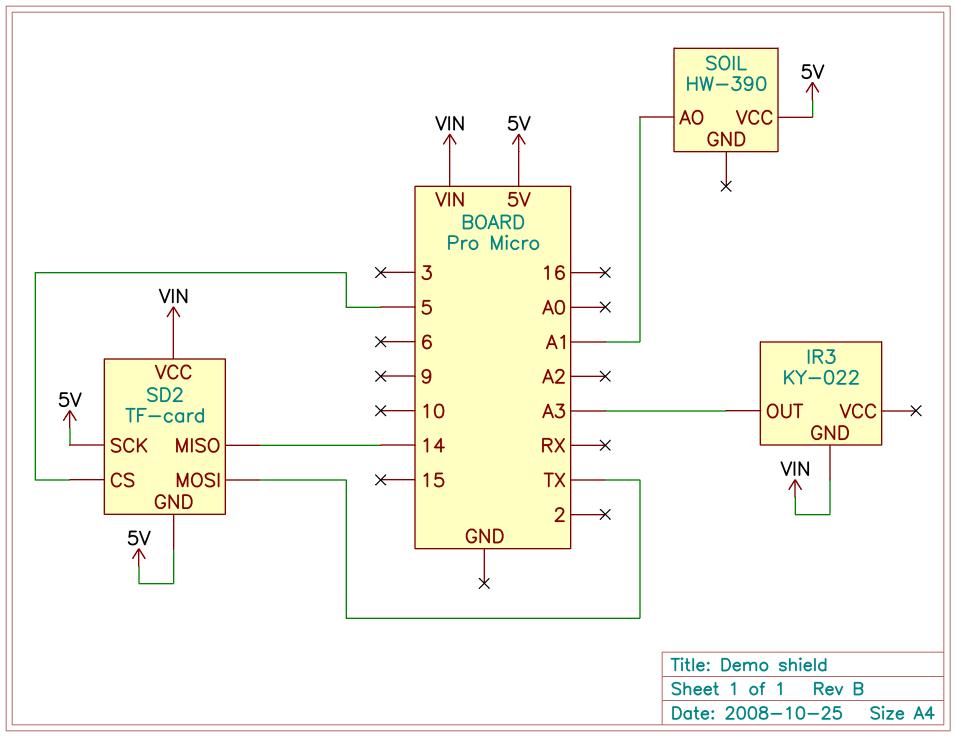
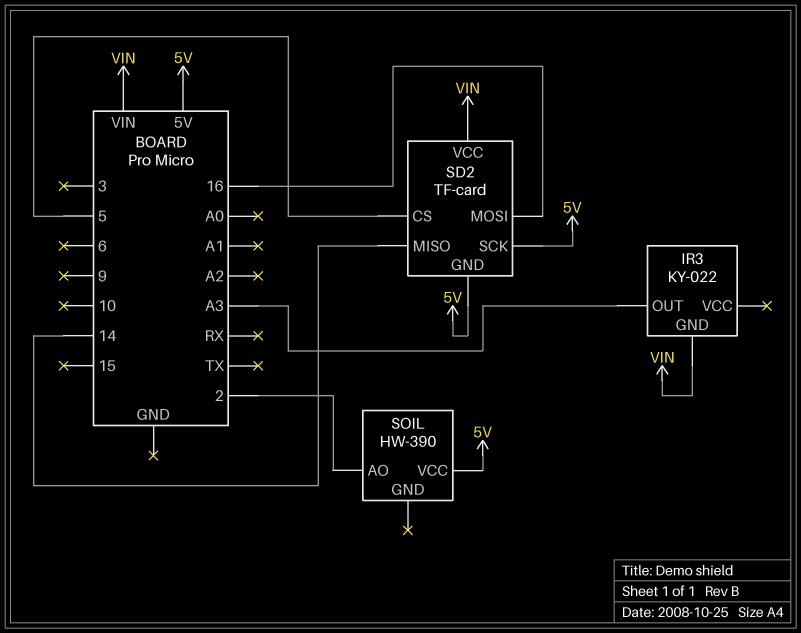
SD2 pin MOSI: TX -> 16
SOIL pin AO: A1 -> 2

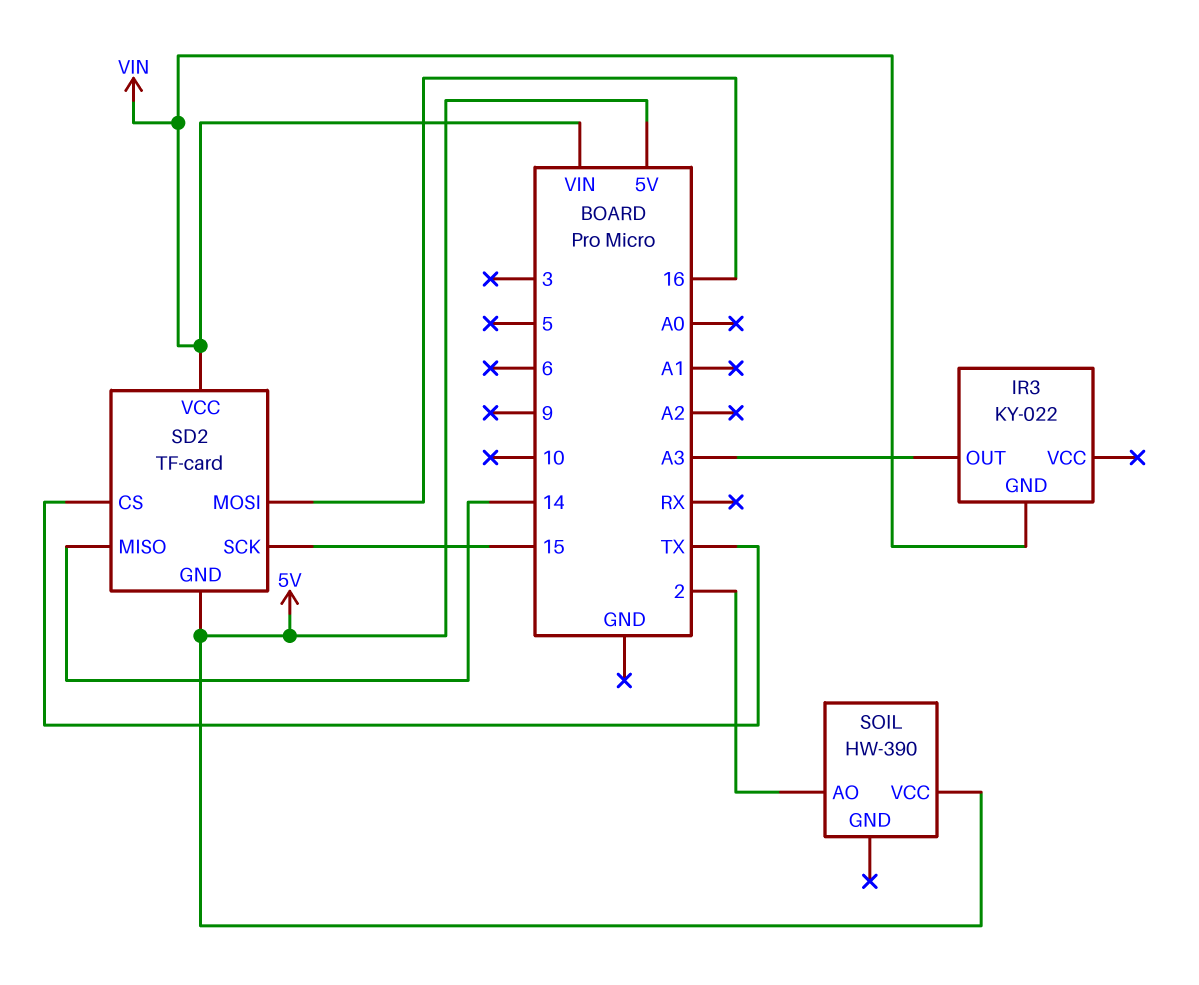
SD2 pin CS: 5 -> TX
SD2 pin SCK: 5V -> 15

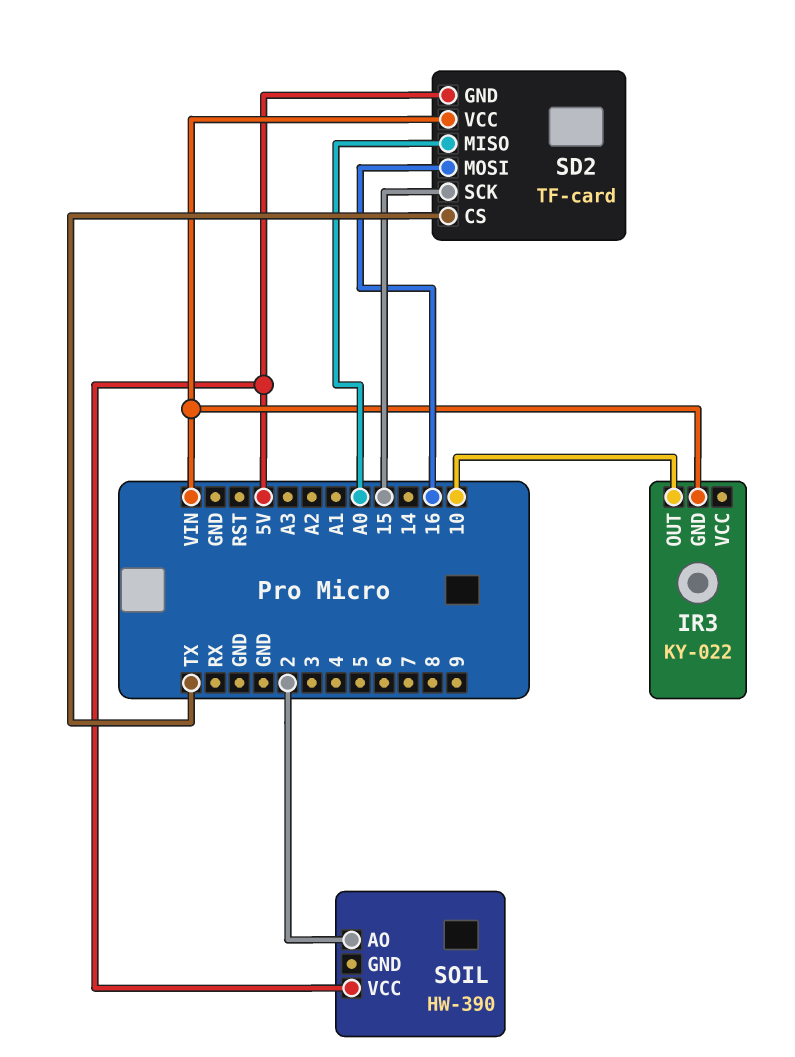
IR3 pin OUT: A3 -> 10
SD2 pin MISO: 14 -> A0

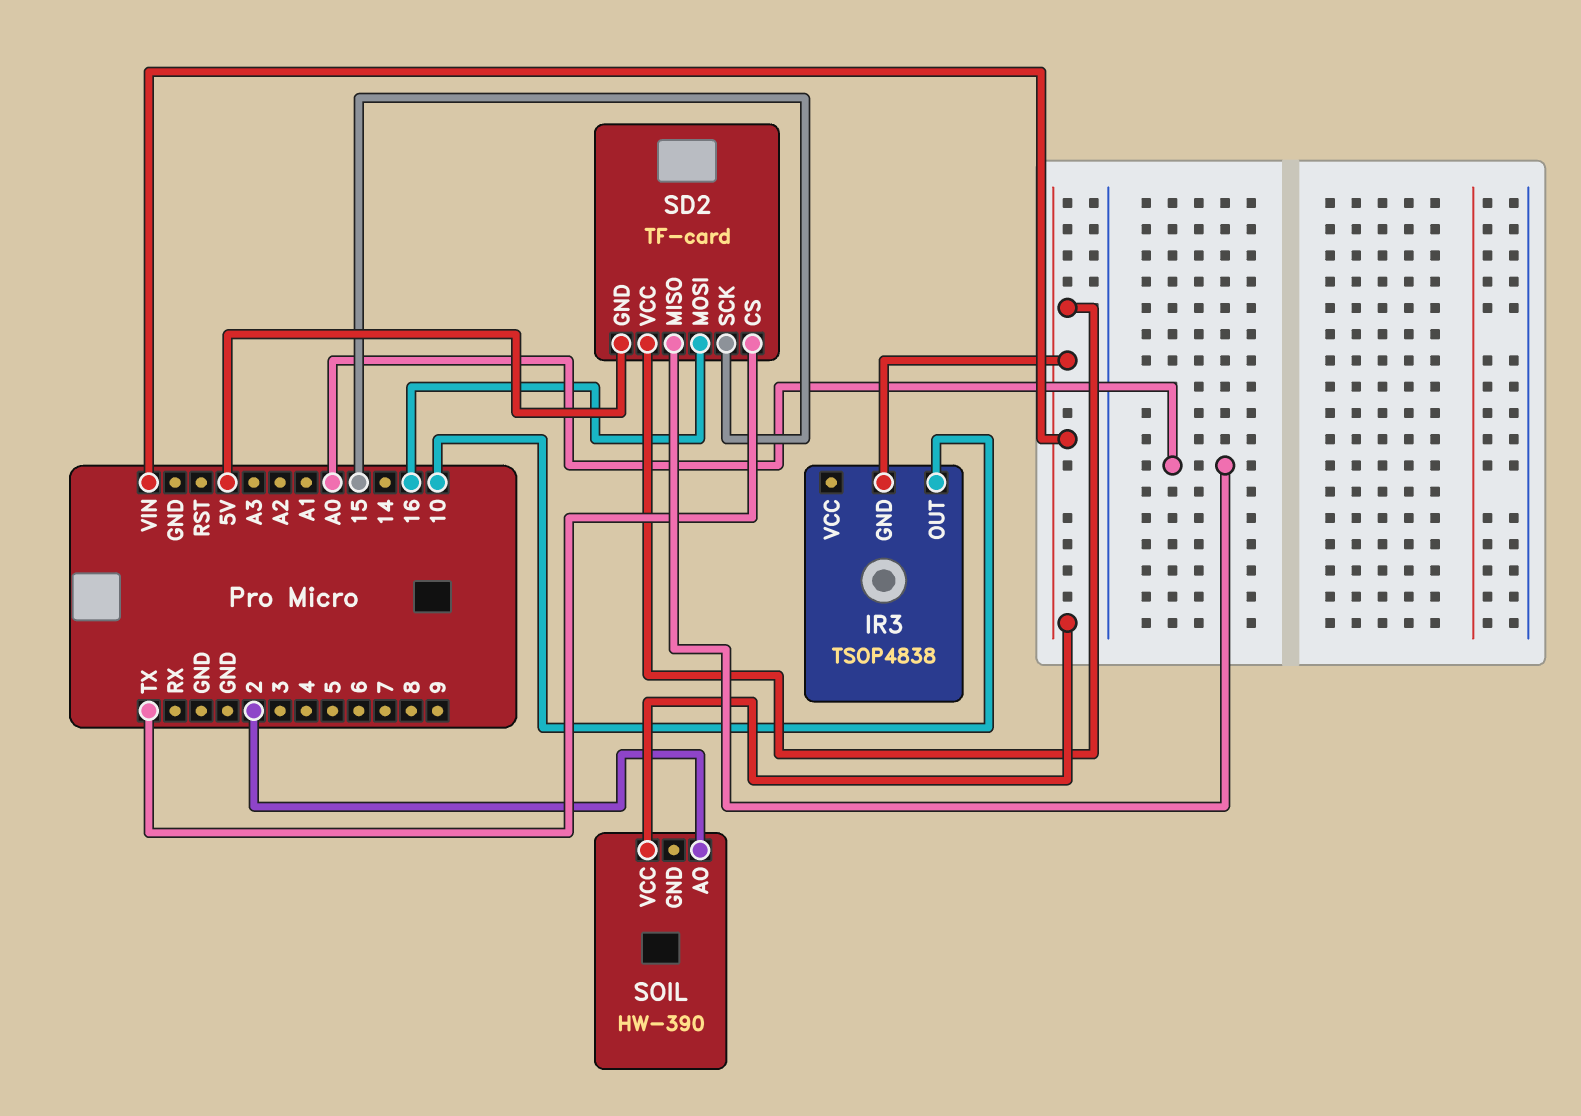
IR3: KY-022 -> TSOP4838
SOIL pin VCC: 5V -> VIN

